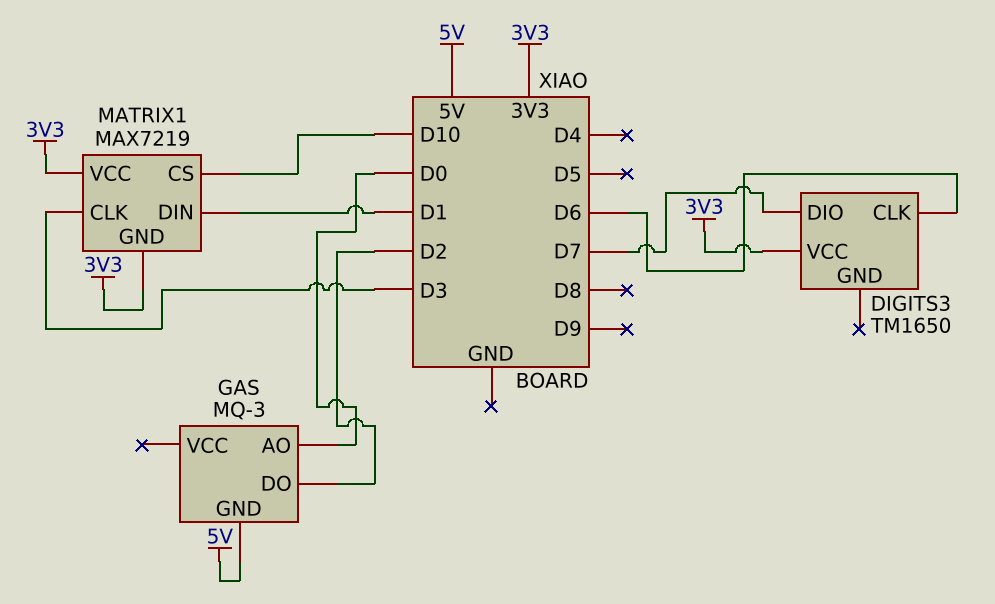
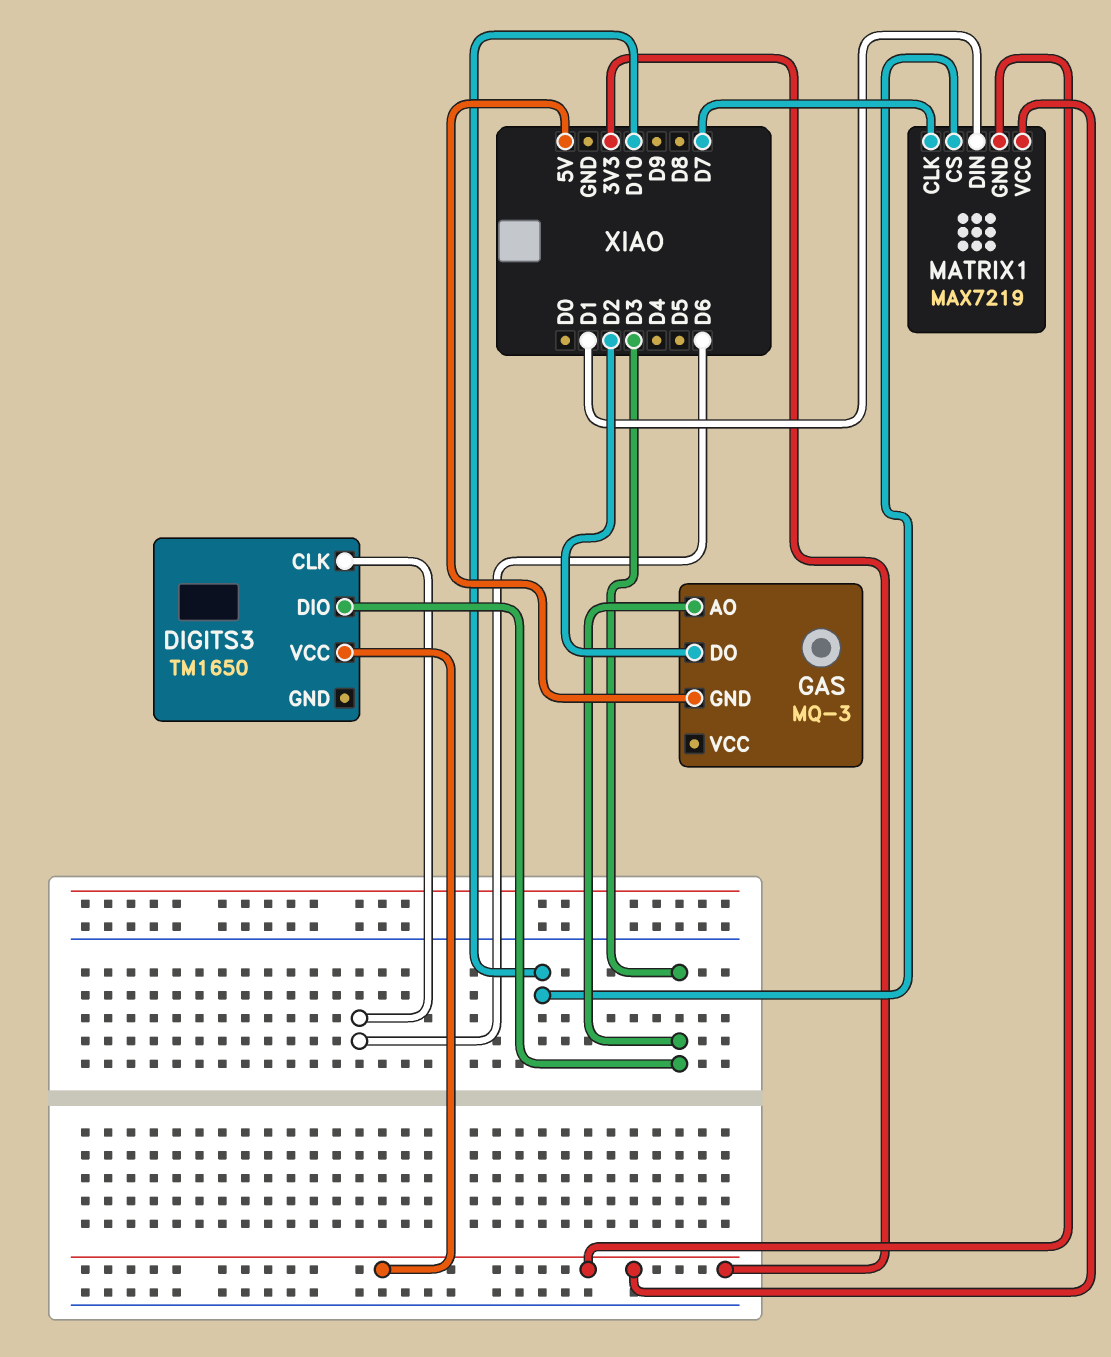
DIGITS3 pin DIO: D7 -> D3
GAS pin AO: D0 -> D3
MATRIX1 pin CLK: D3 -> D7

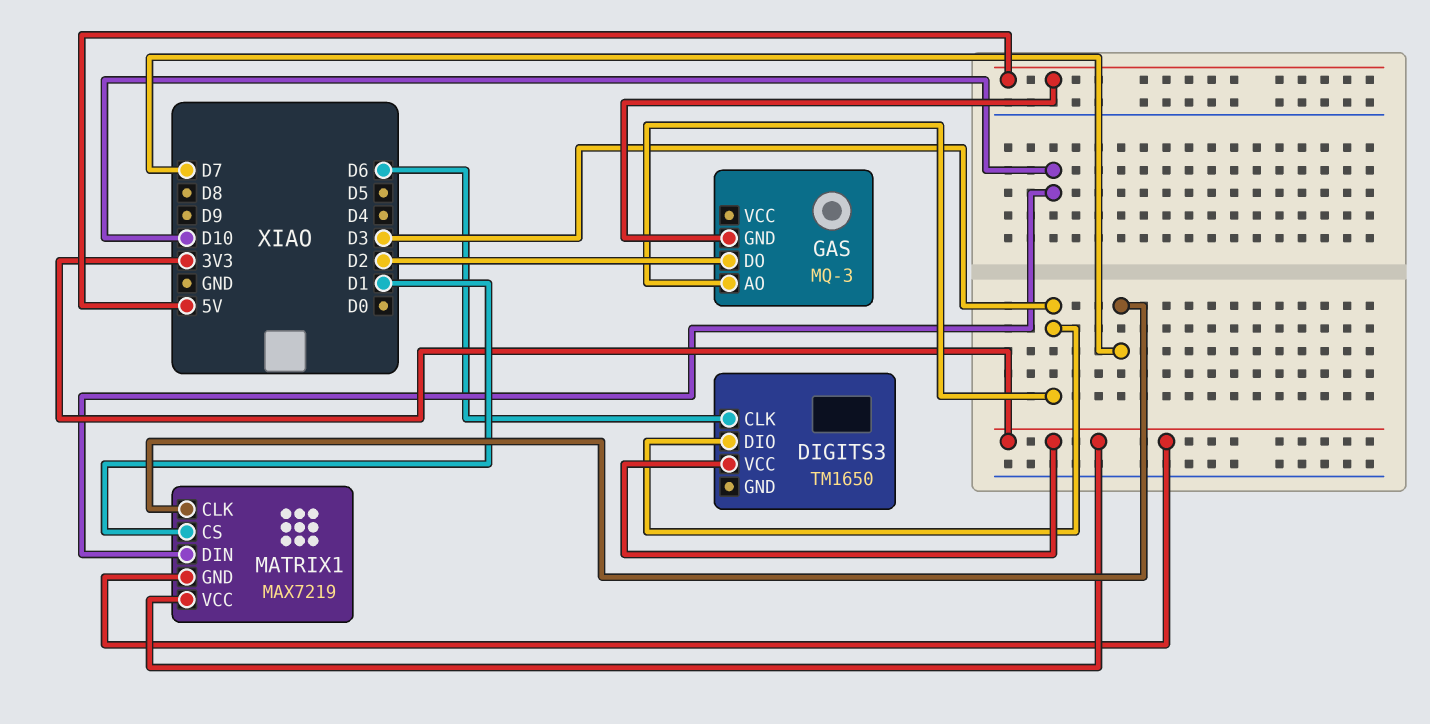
MATRIX1 pin CS: D10 -> D1
MATRIX1 pin DIN: D1 -> D10

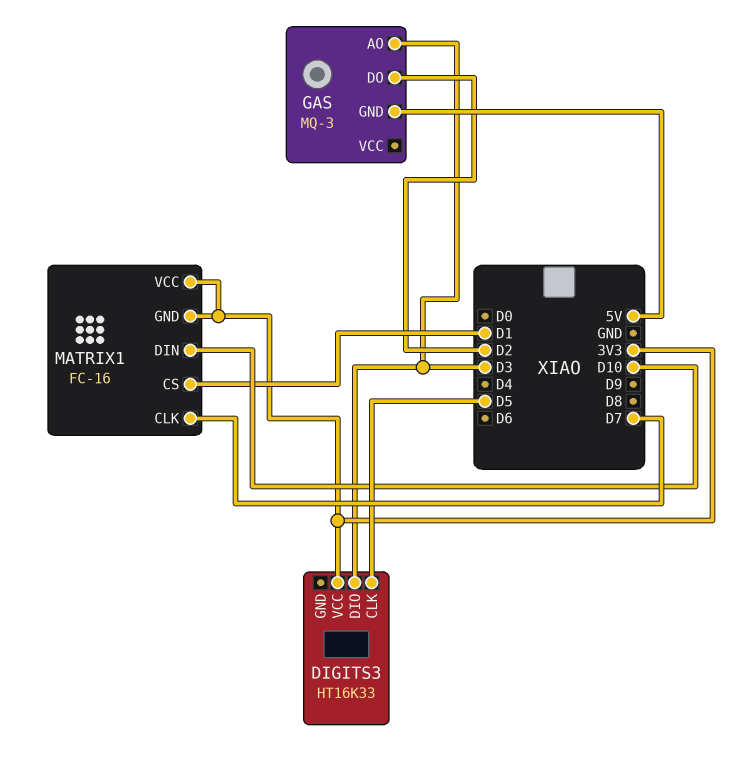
DIGITS3: TM1650 -> HT16K33
DIGITS3 pin CLK: D6 -> D5
MATRIX1: MAX7219 -> FC-16

